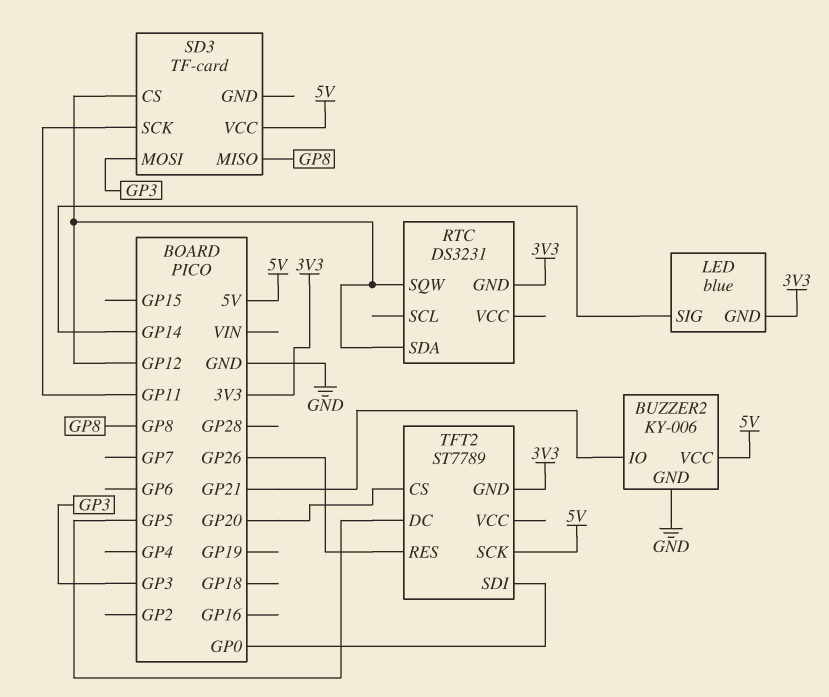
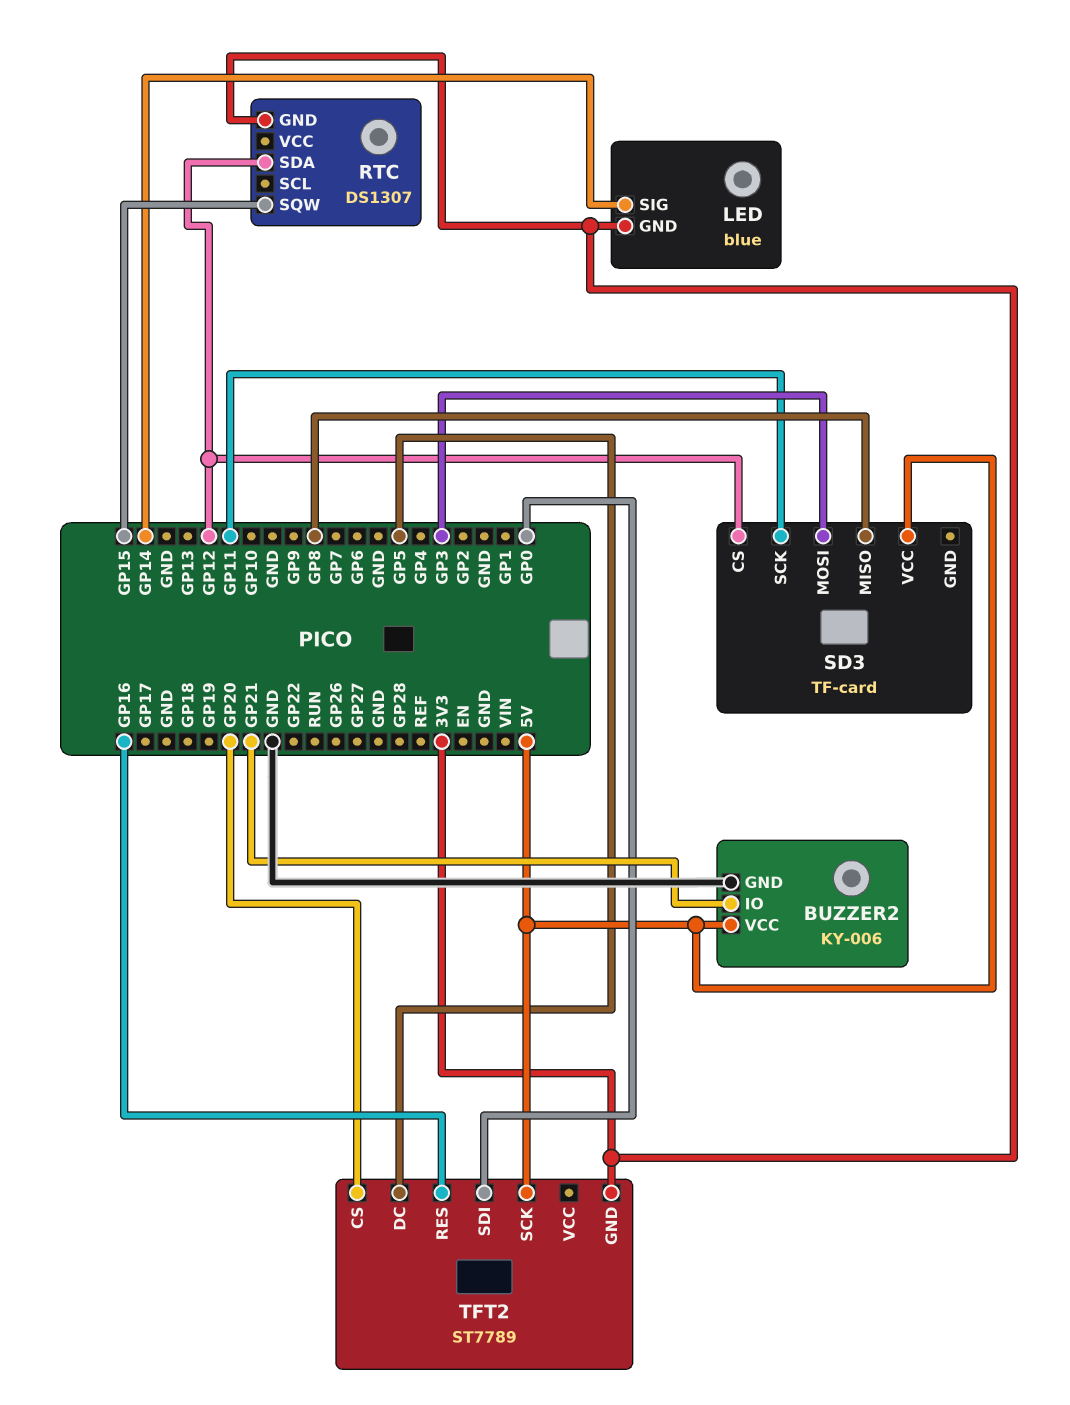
RTC: DS3231 -> DS1307
RTC pin SQW: GP12 -> GP15
TFT2 pin RES: GP26 -> GP16

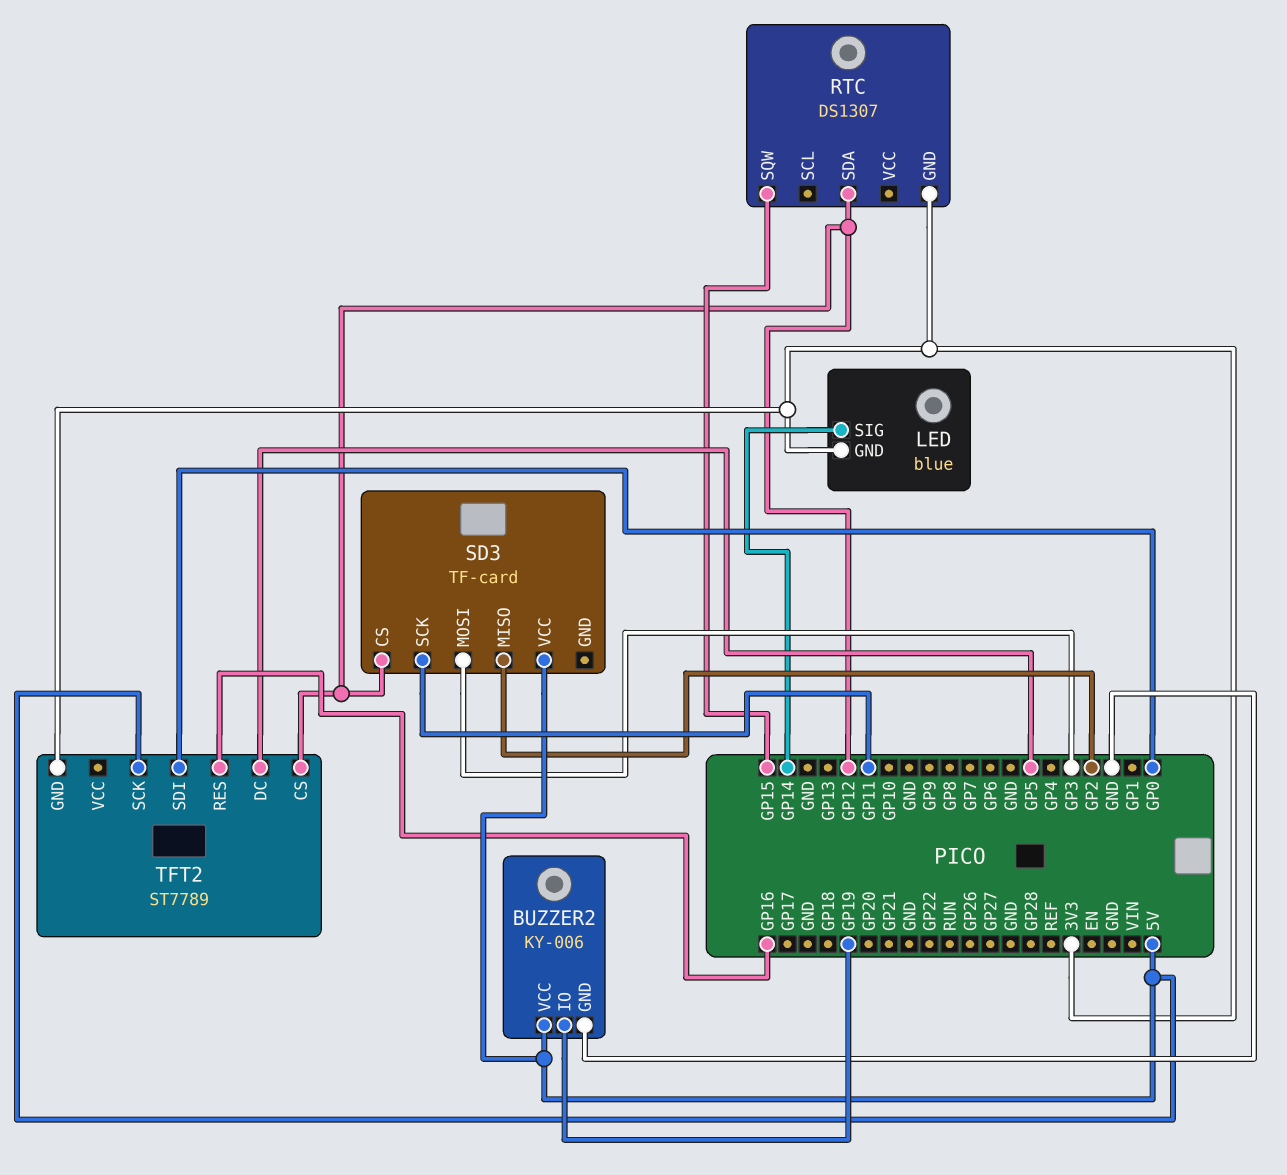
BUZZER2 pin IO: GP21 -> GP19
SD3 pin MISO: GP8 -> GP2
TFT2 pin CS: GP20 -> GP12

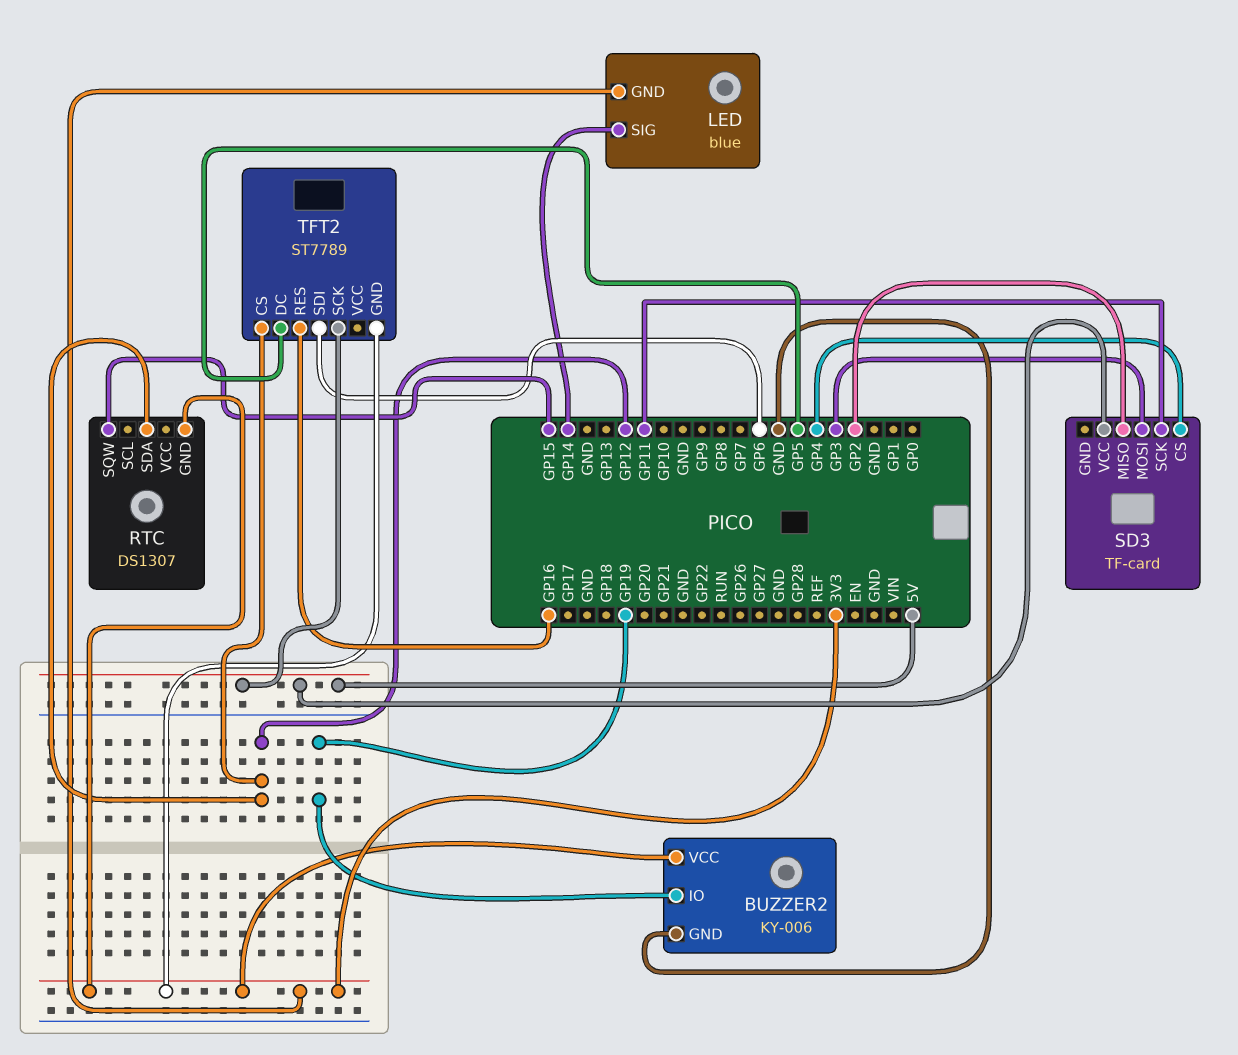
BUZZER2 pin VCC: 5V -> 3V3
SD3 pin CS: GP12 -> GP4
TFT2 pin SDI: GP0 -> GP6

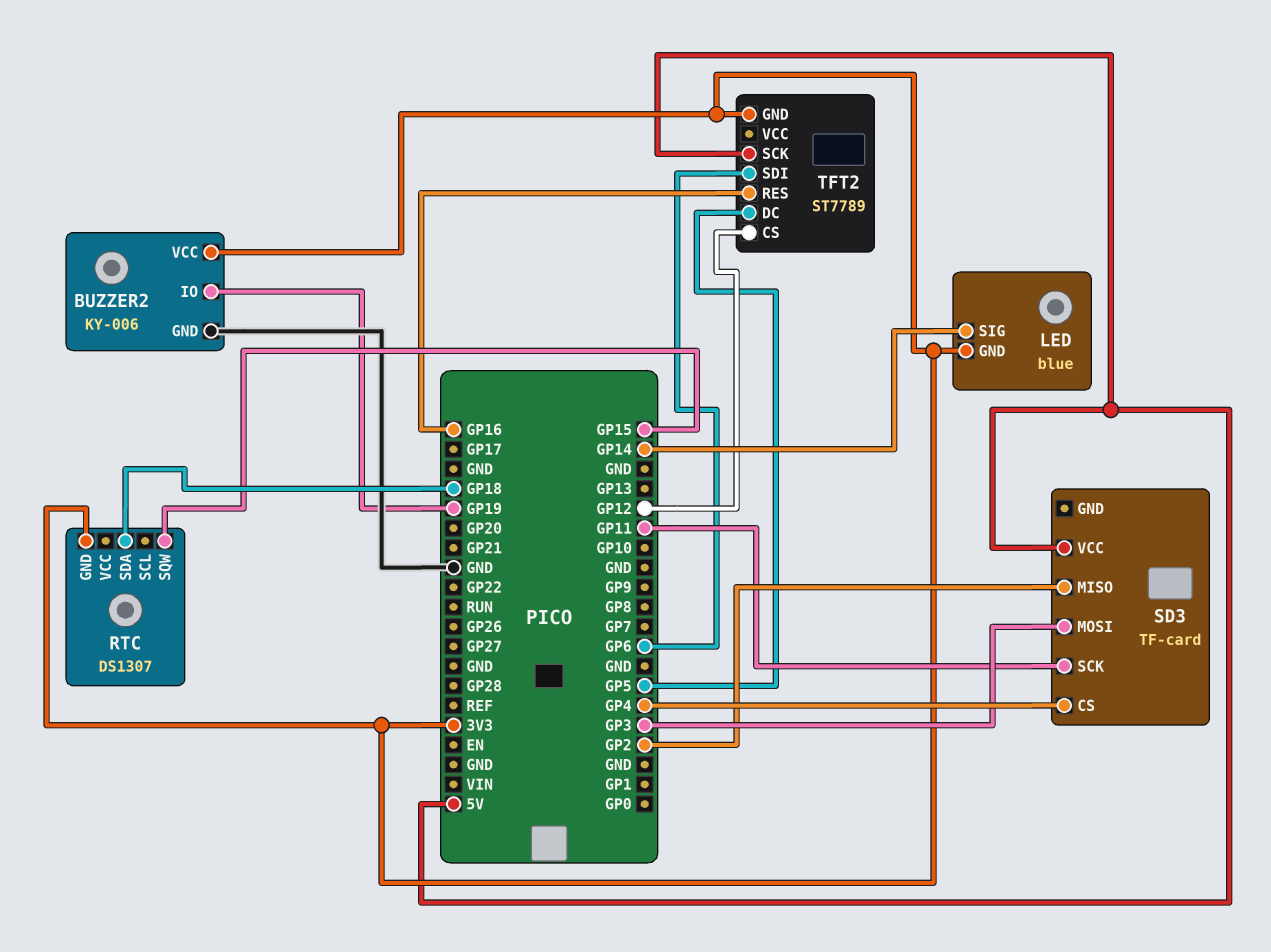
RTC pin SDA: GP12 -> GP18

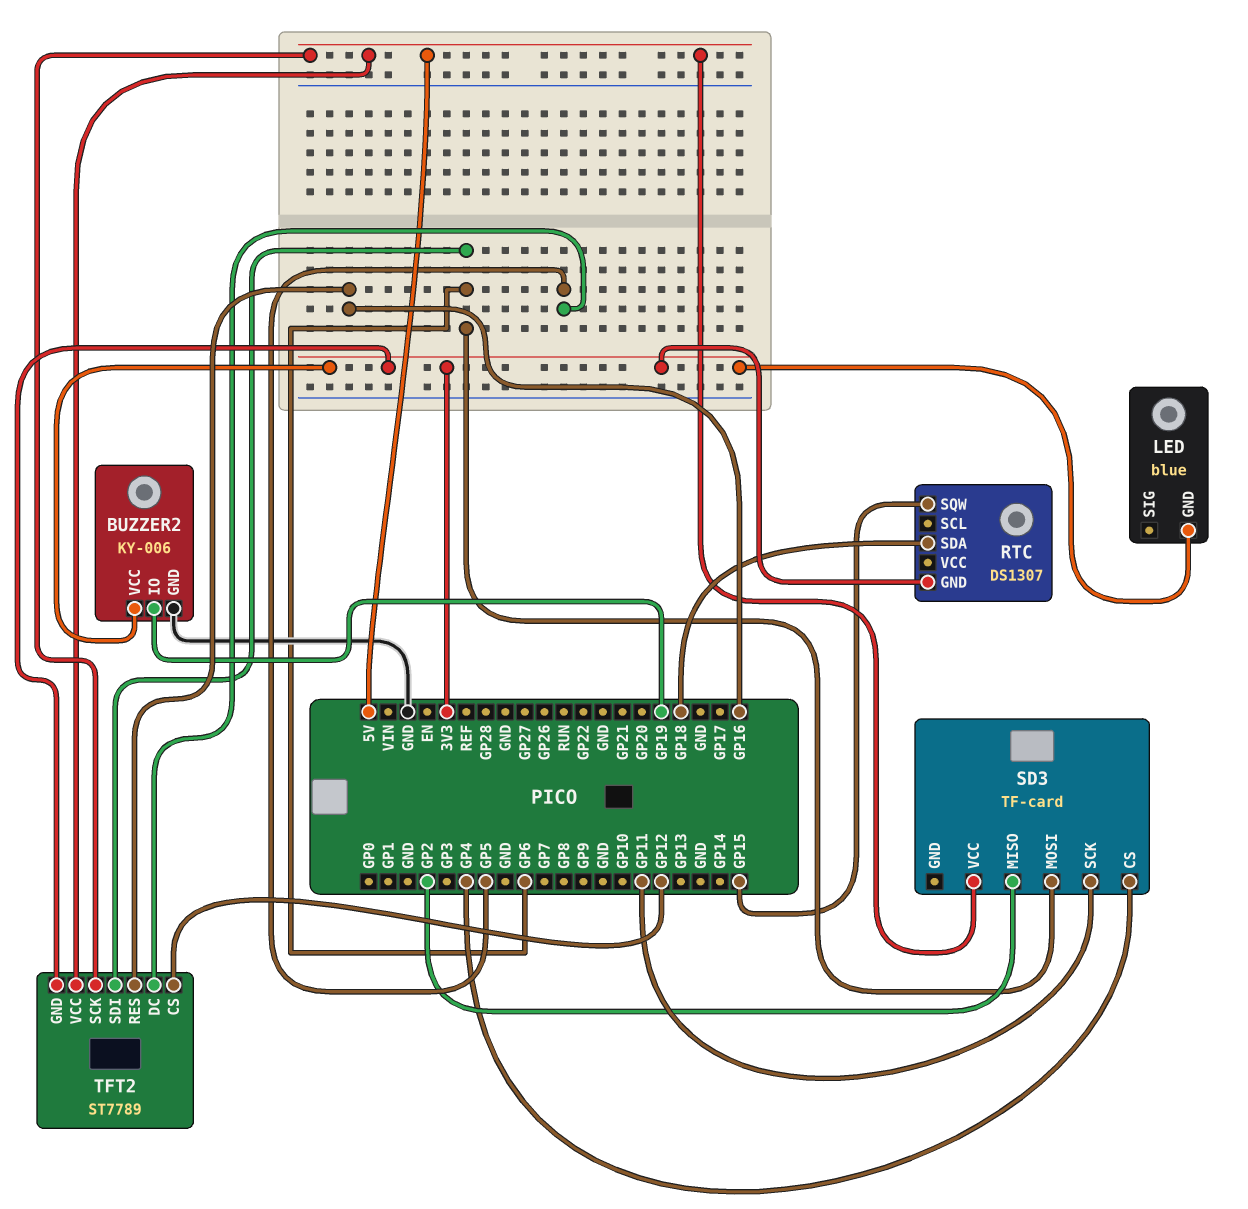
LED pin SIG: GP14 -> none
SD3 pin MOSI: GP3 -> GP6
TFT2 pin VCC: none -> 5V

